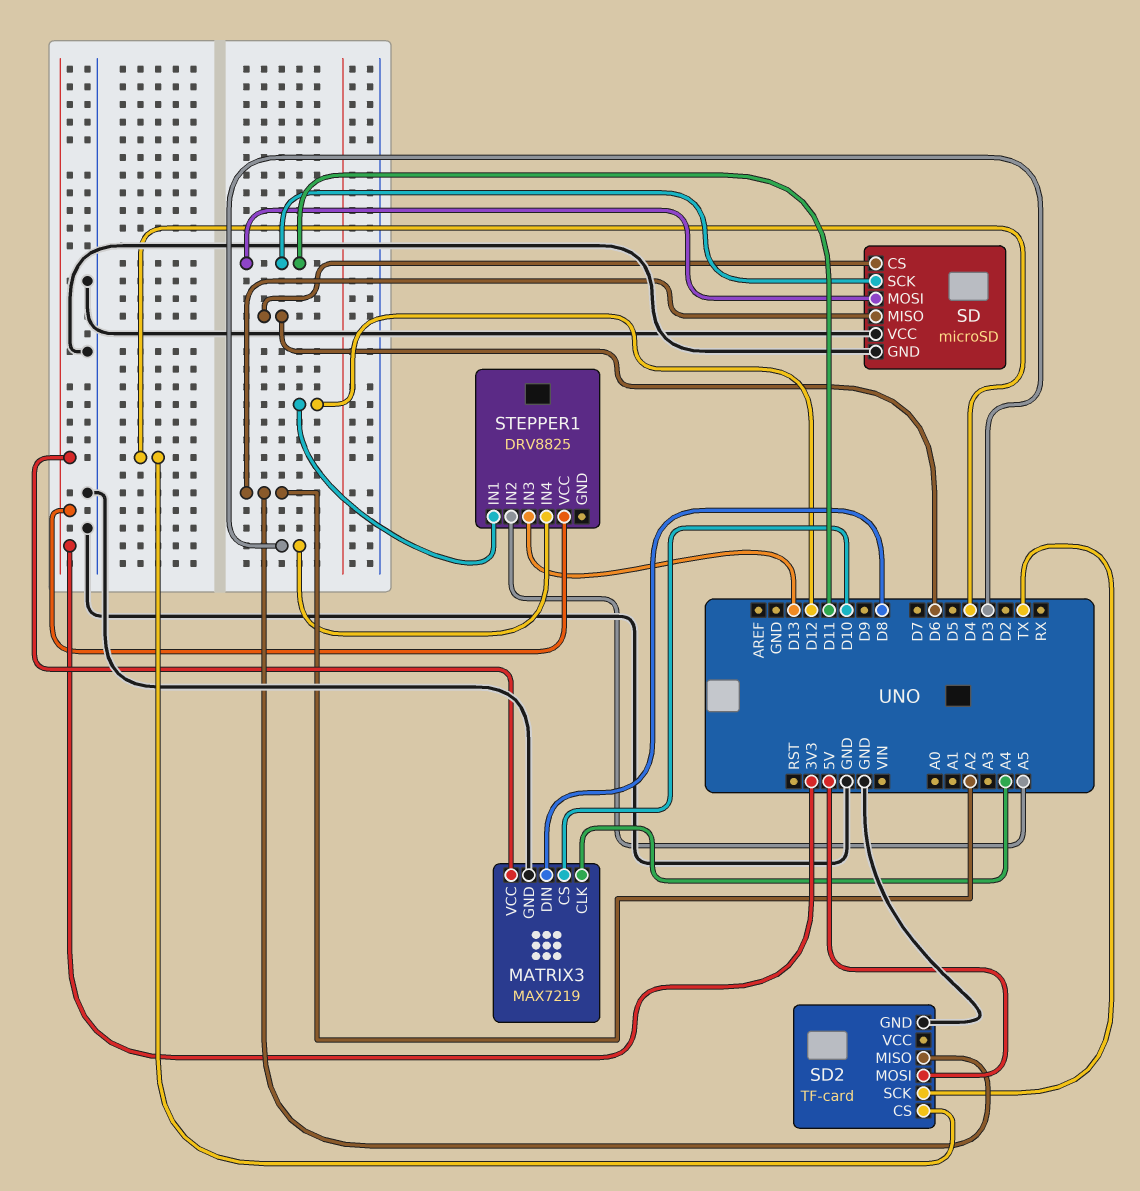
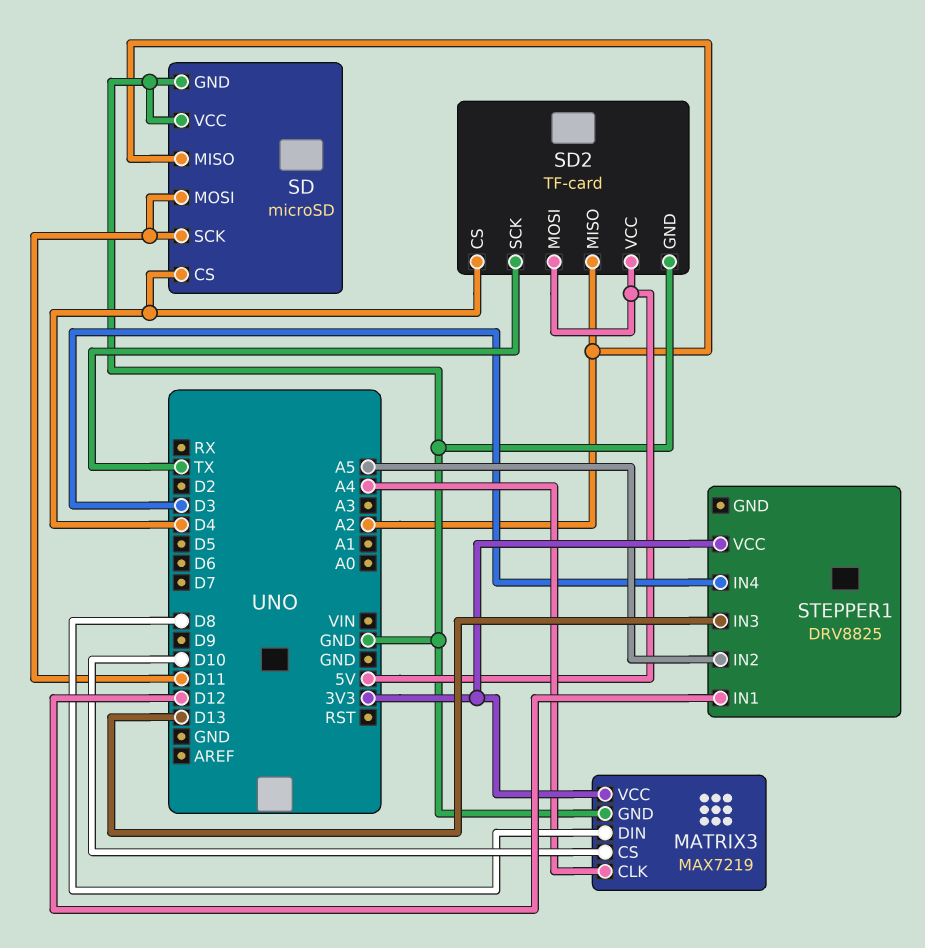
SD pin CS: D6 -> D4
SD2 pin VCC: none -> 5V

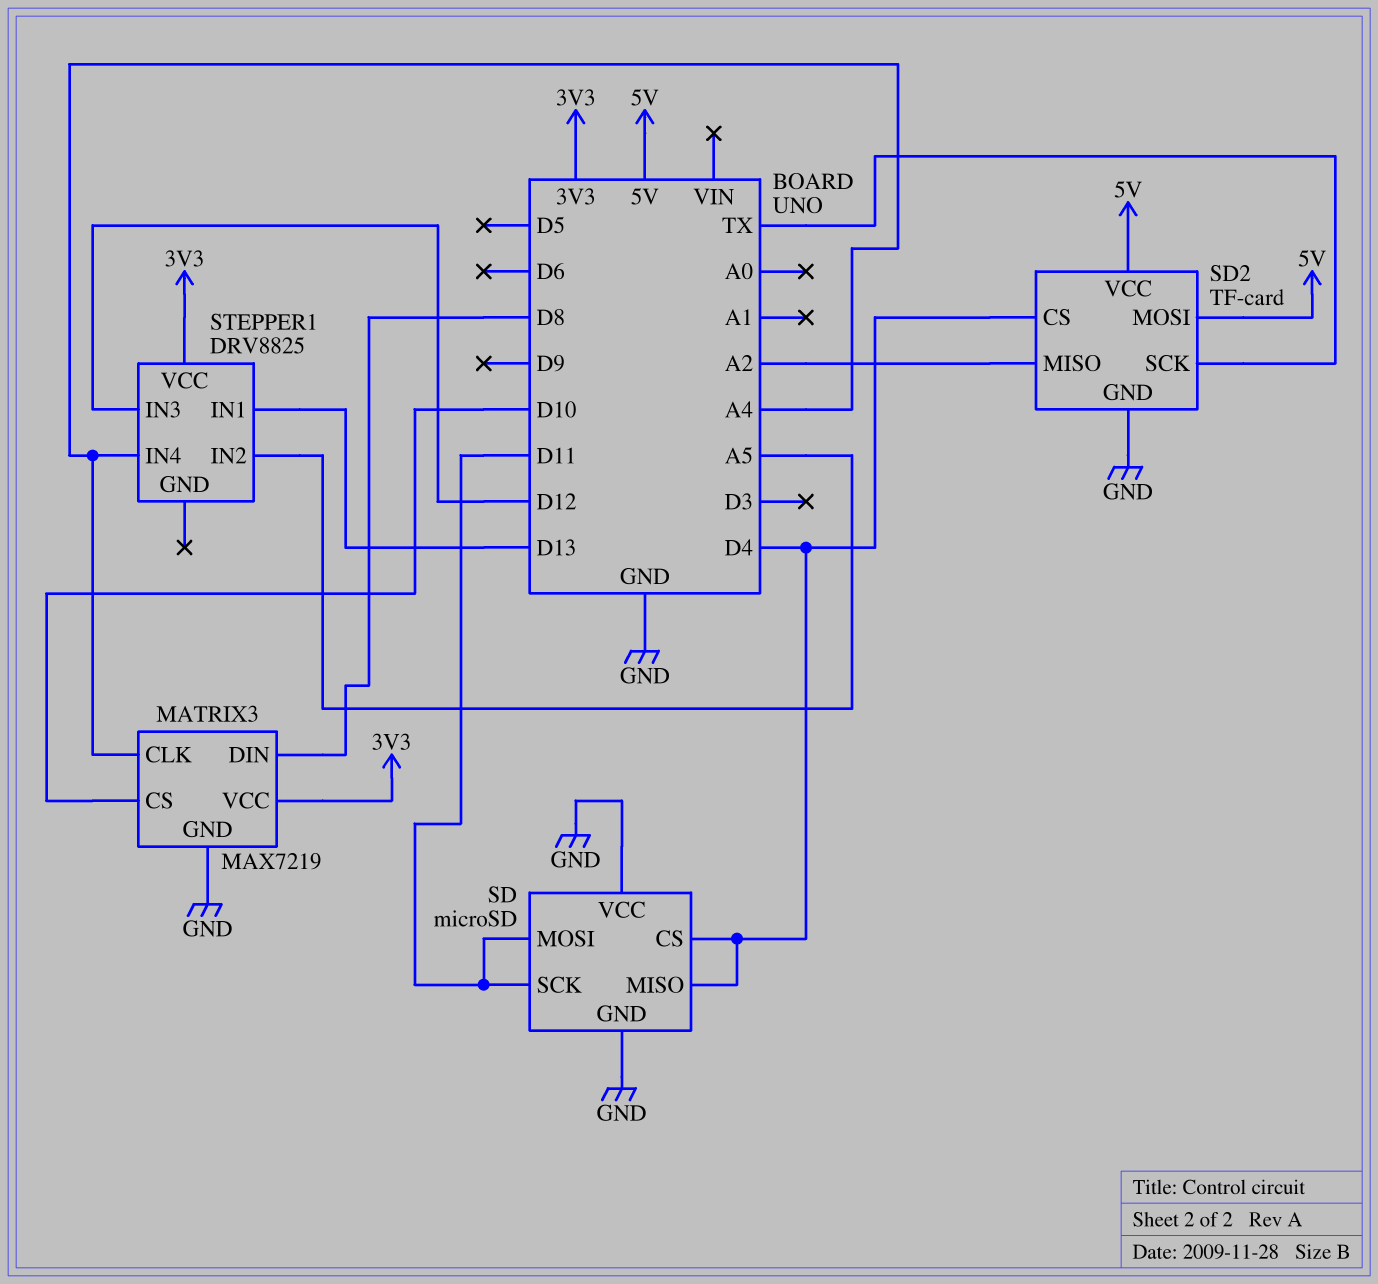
SD pin MISO: A2 -> D4
STEPPER1 pin IN1: D12 -> D13
STEPPER1 pin IN3: D13 -> D12
STEPPER1 pin IN4: D3 -> A4

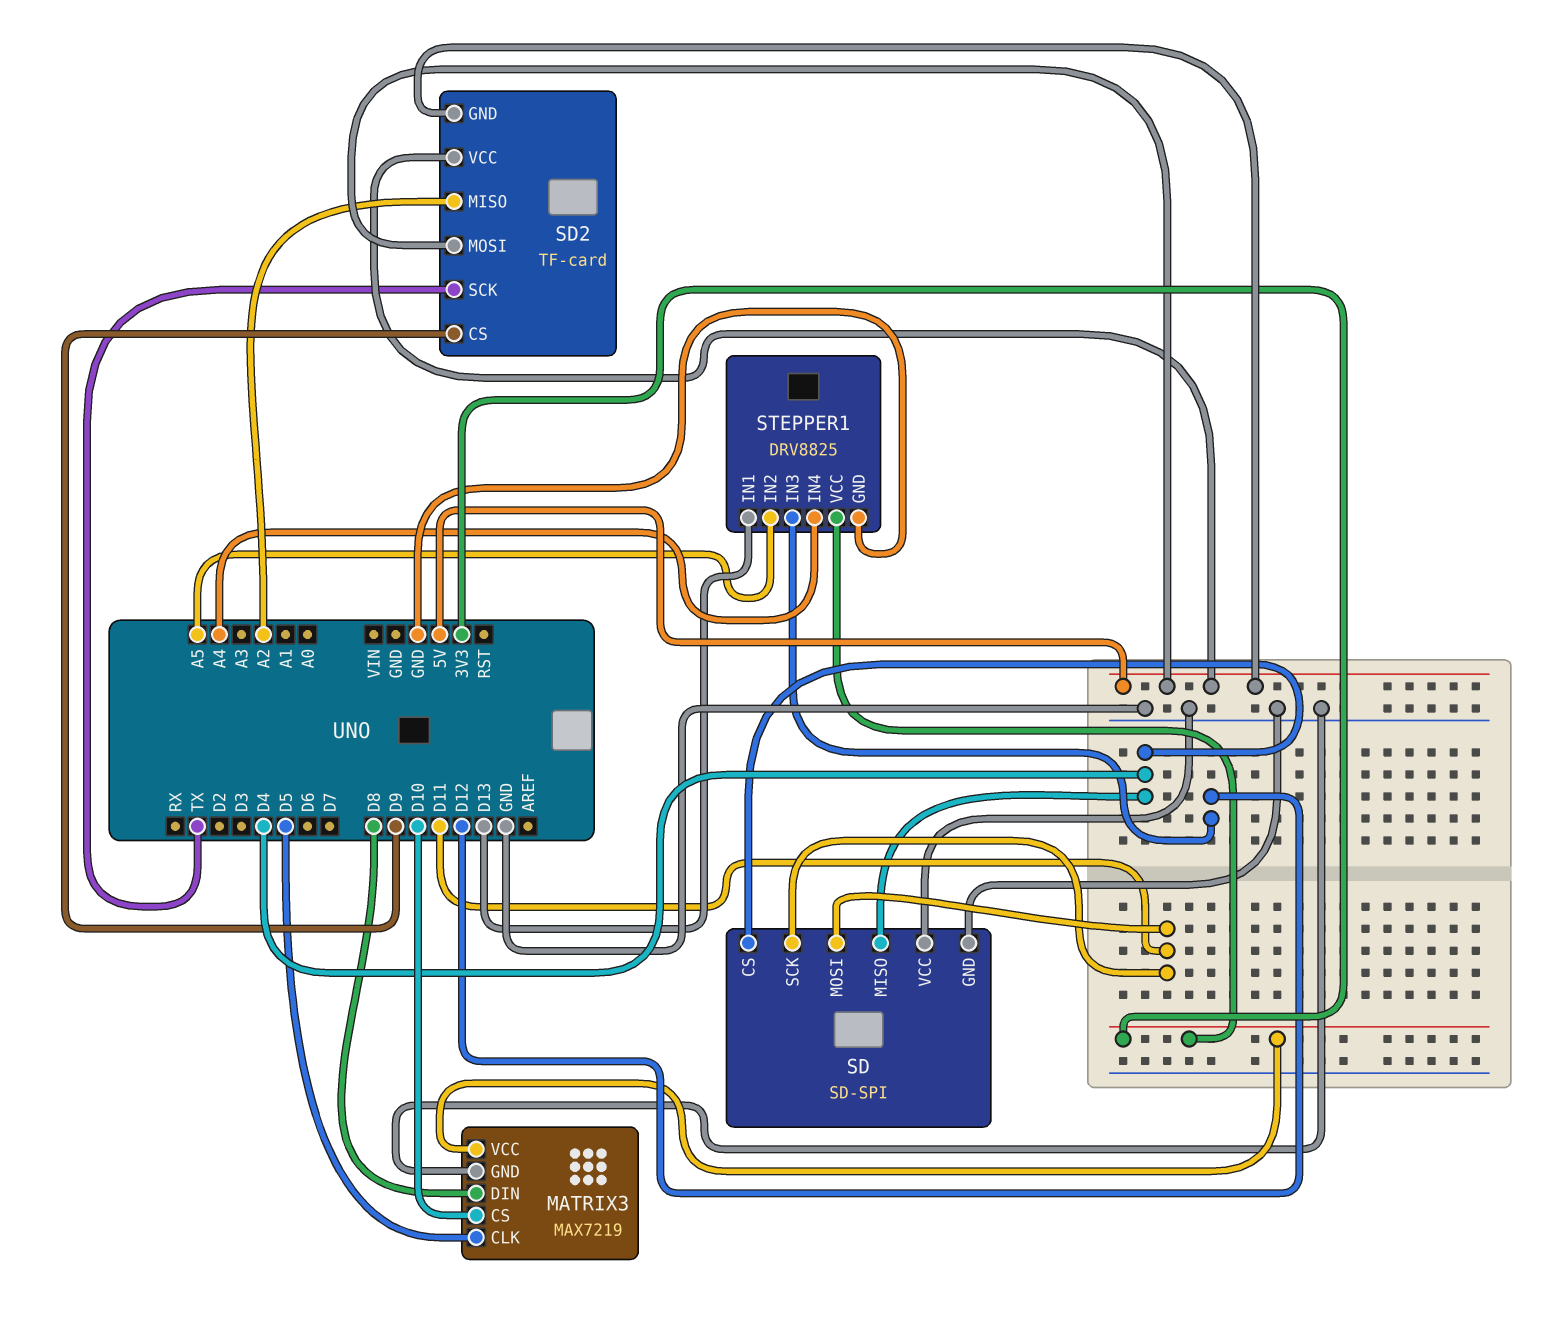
MATRIX3 pin CLK: A4 -> D5
SD: microSD -> SD-SPI
SD2 pin CS: D4 -> D9
SD2 pin GND: GND -> 5V
STEPPER1 pin GND: none -> GND

